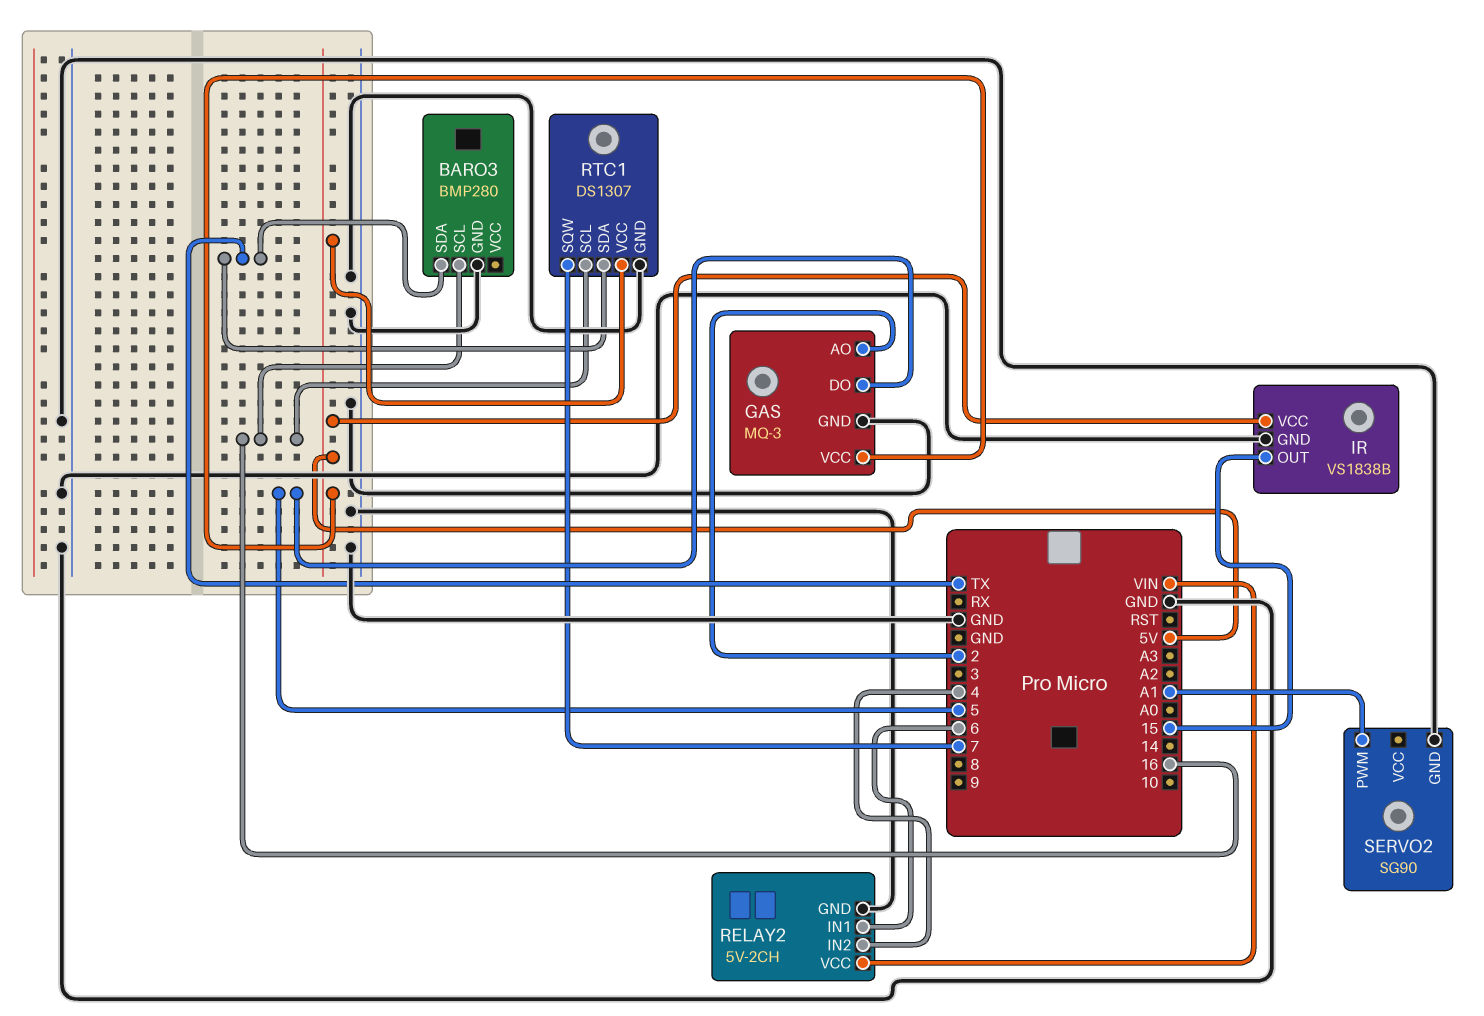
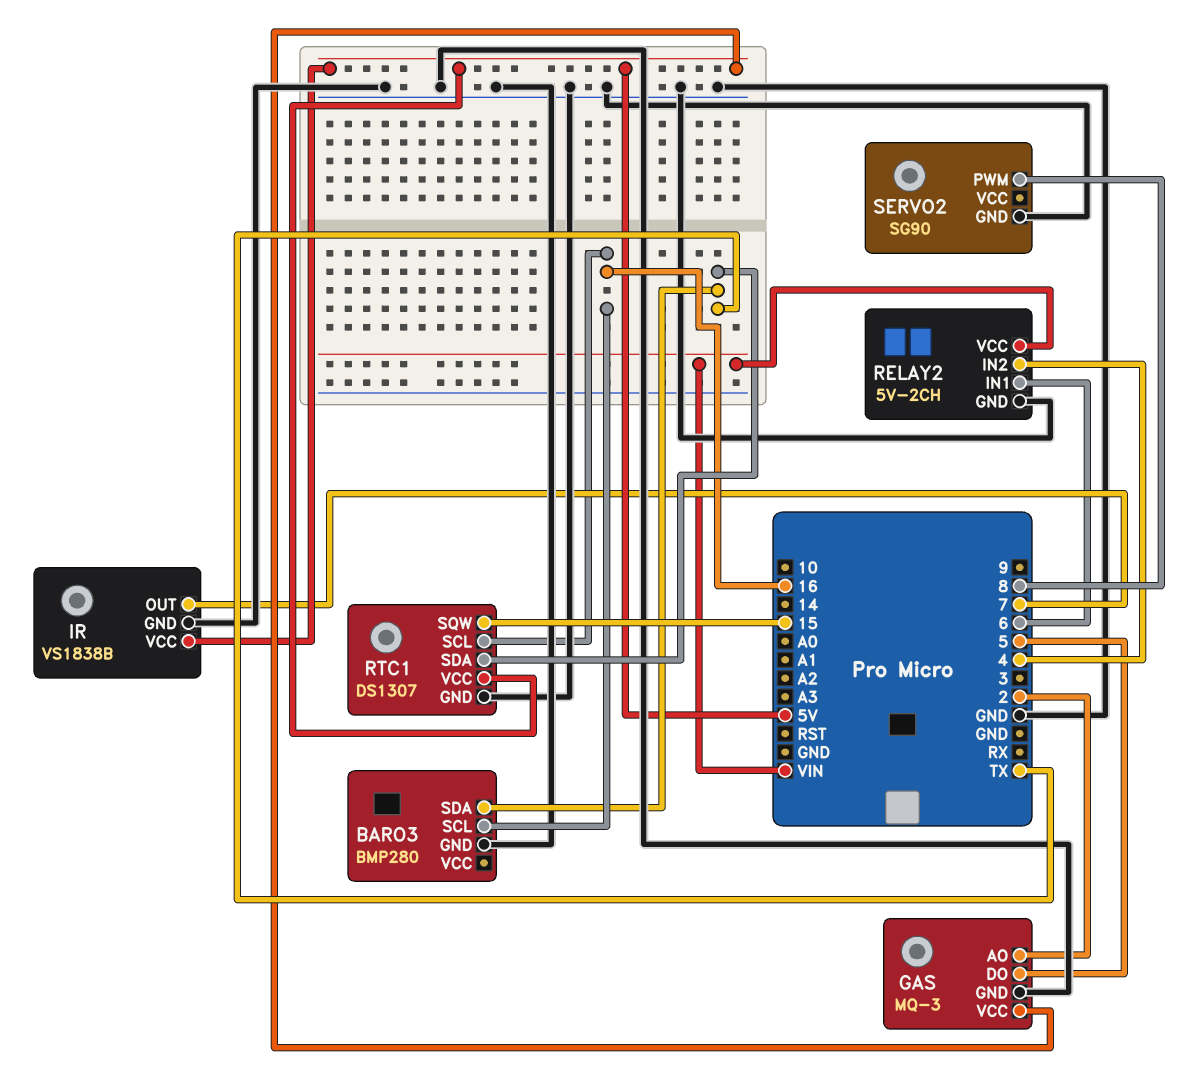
IR pin OUT: 15 -> 7
RTC1 pin SQW: 7 -> 15
SERVO2 pin PWM: A1 -> 8

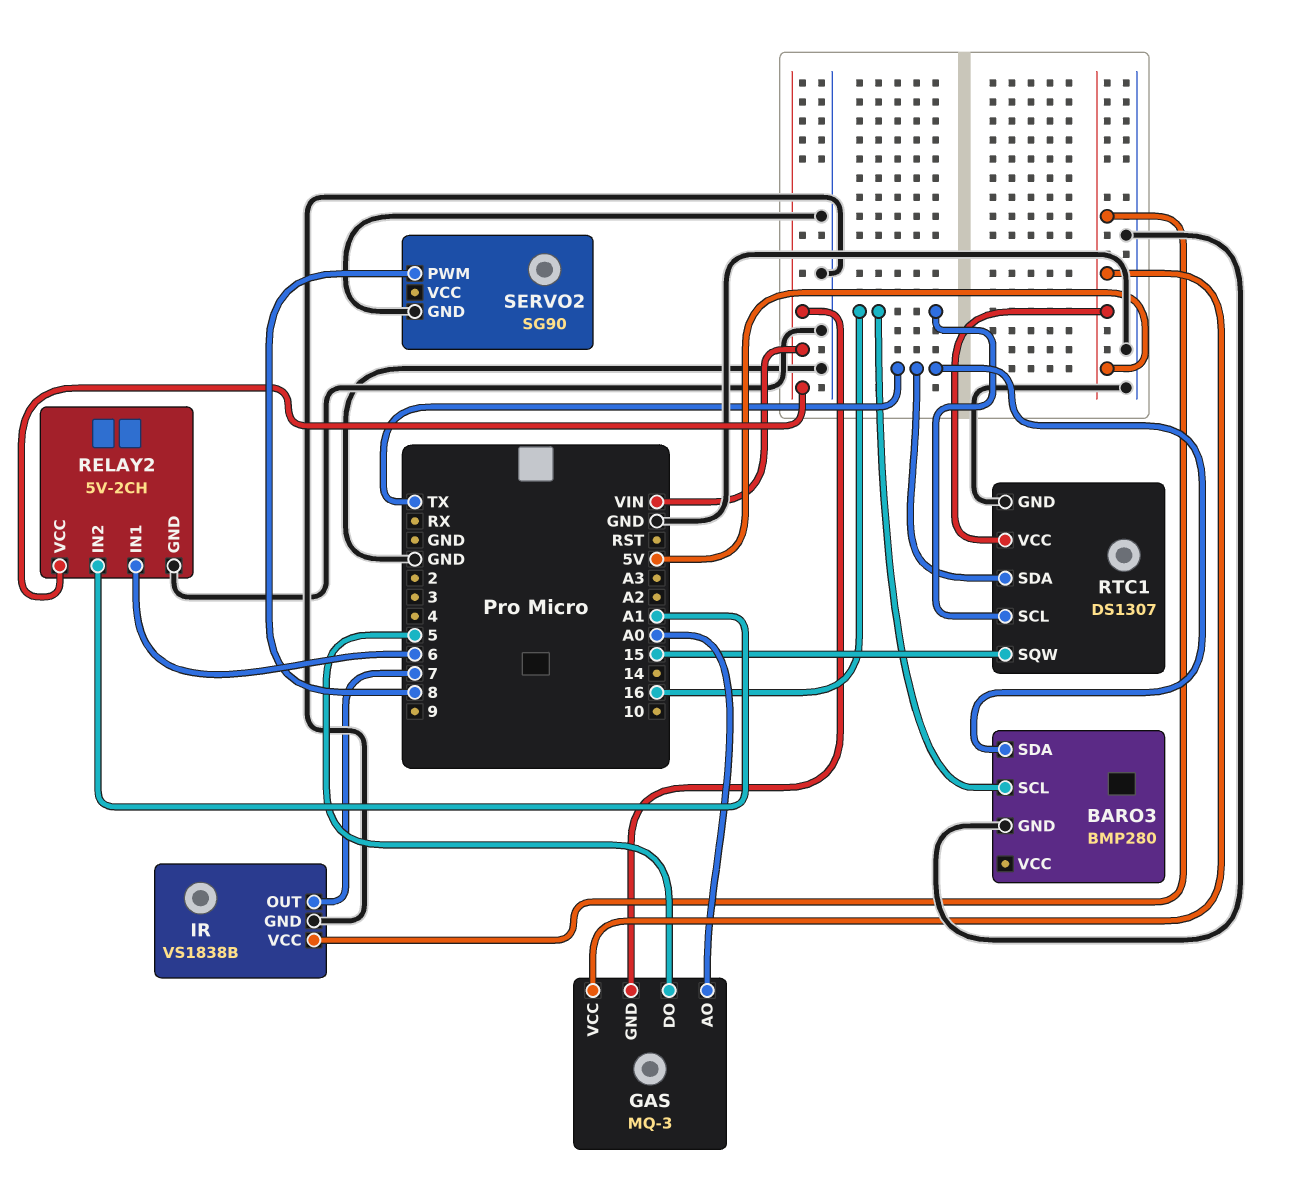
GAS pin AO: 2 -> A0
GAS pin GND: GND -> VIN
RELAY2 pin IN2: 4 -> A1

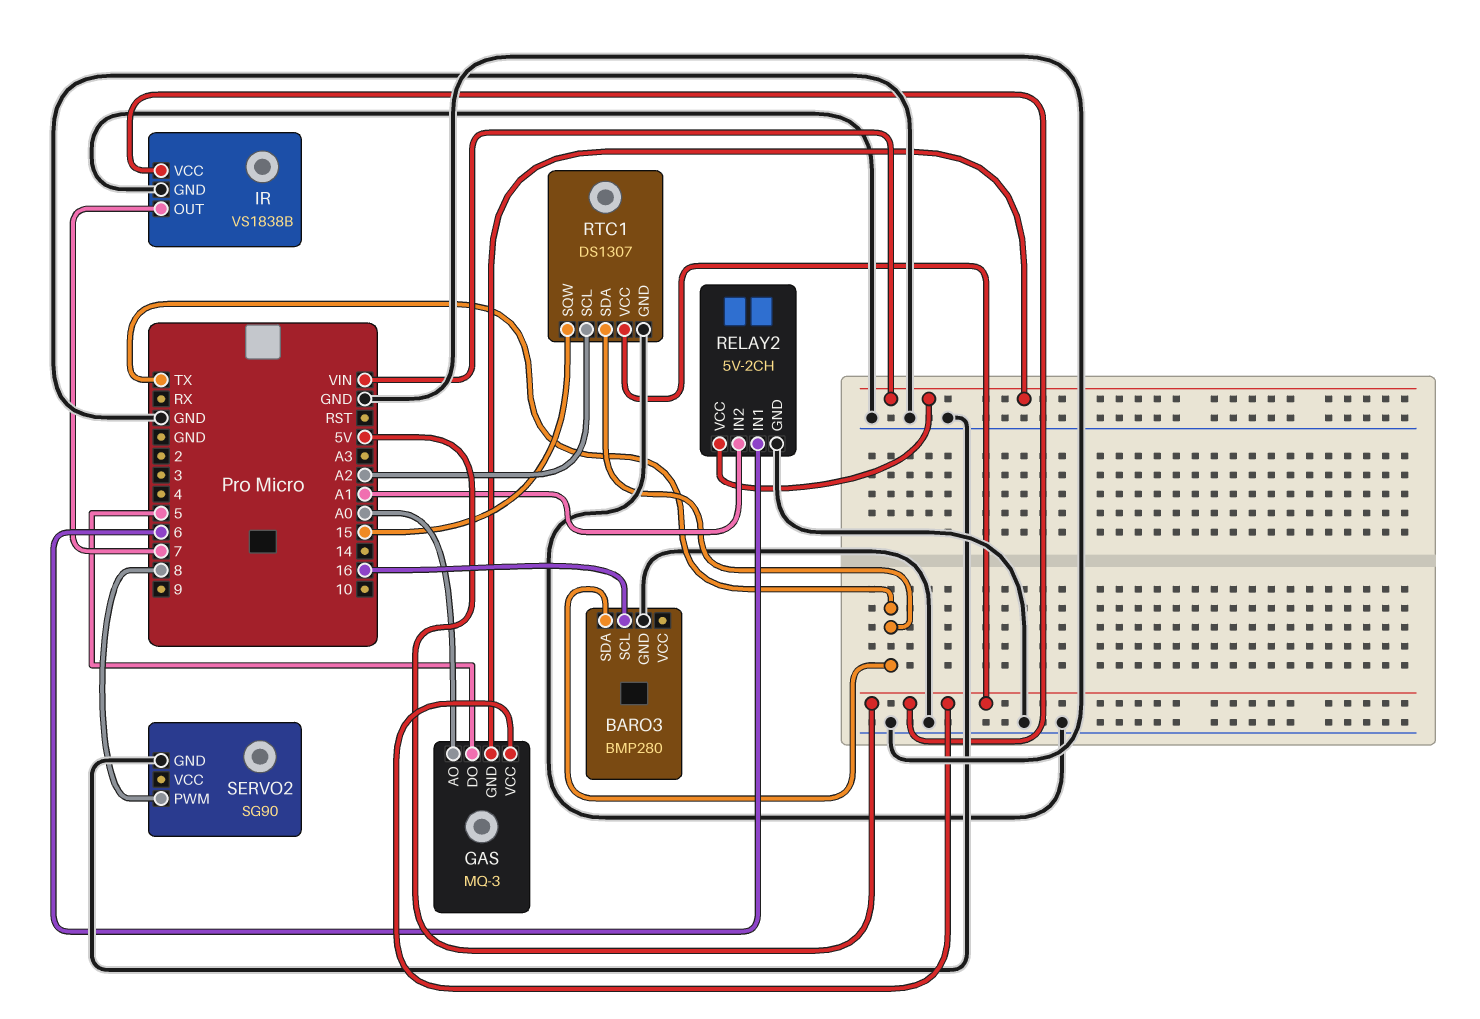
RTC1 pin SCL: 16 -> A2

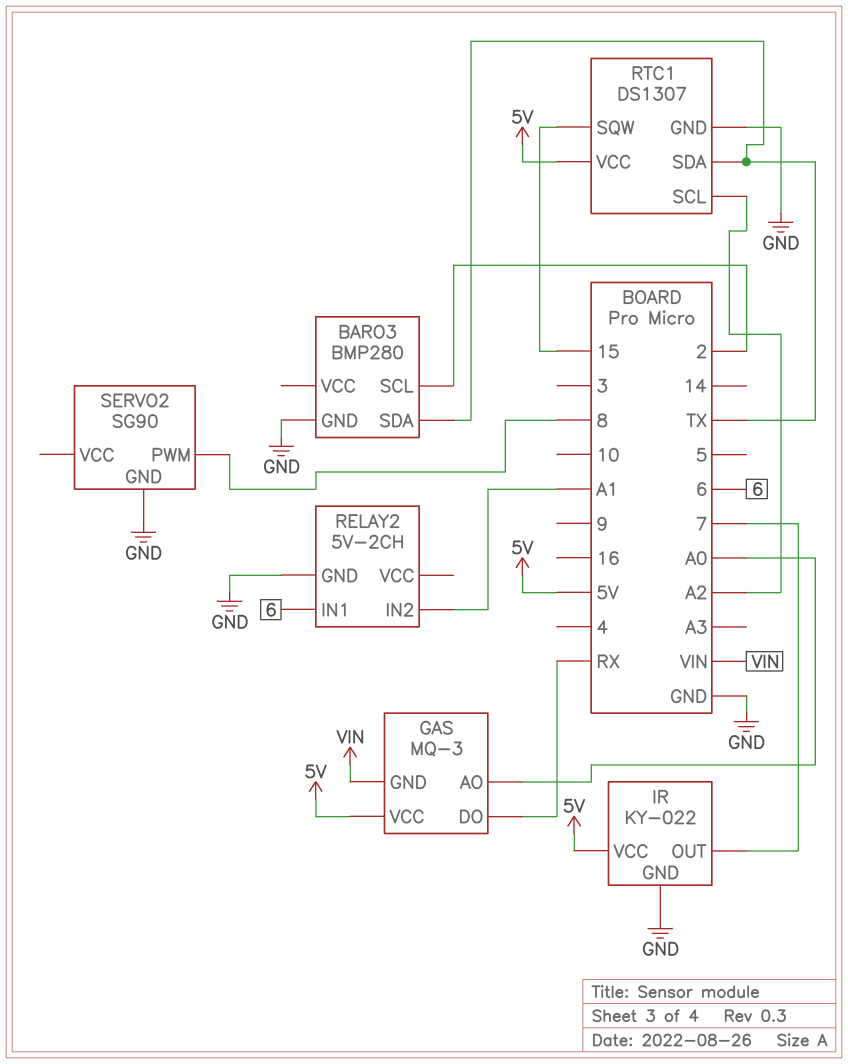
BARO3 pin SCL: 16 -> 2
GAS pin DO: 5 -> RX
IR: VS1838B -> KY-022
RELAY2 pin VCC: VIN -> none

